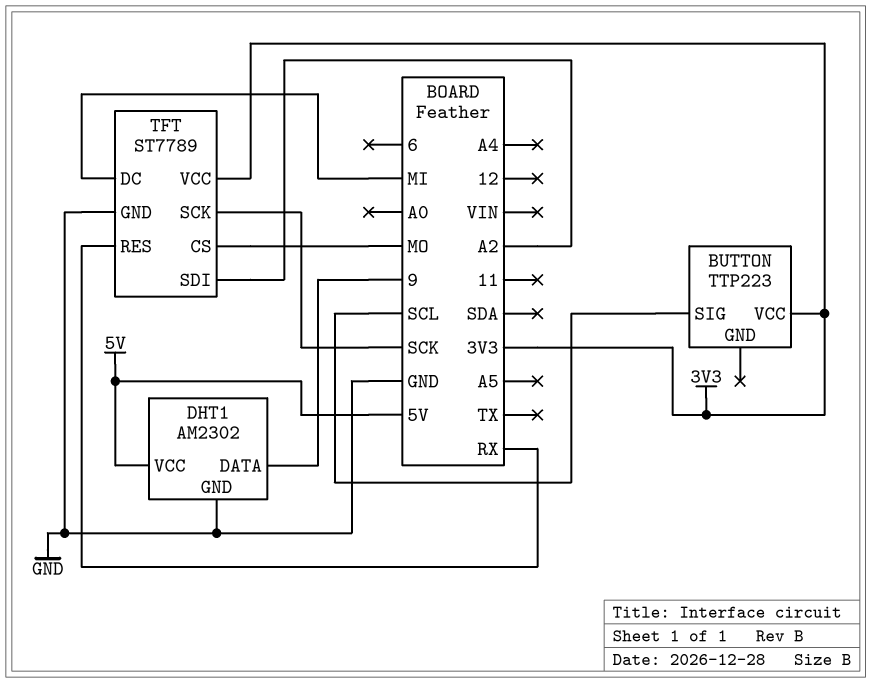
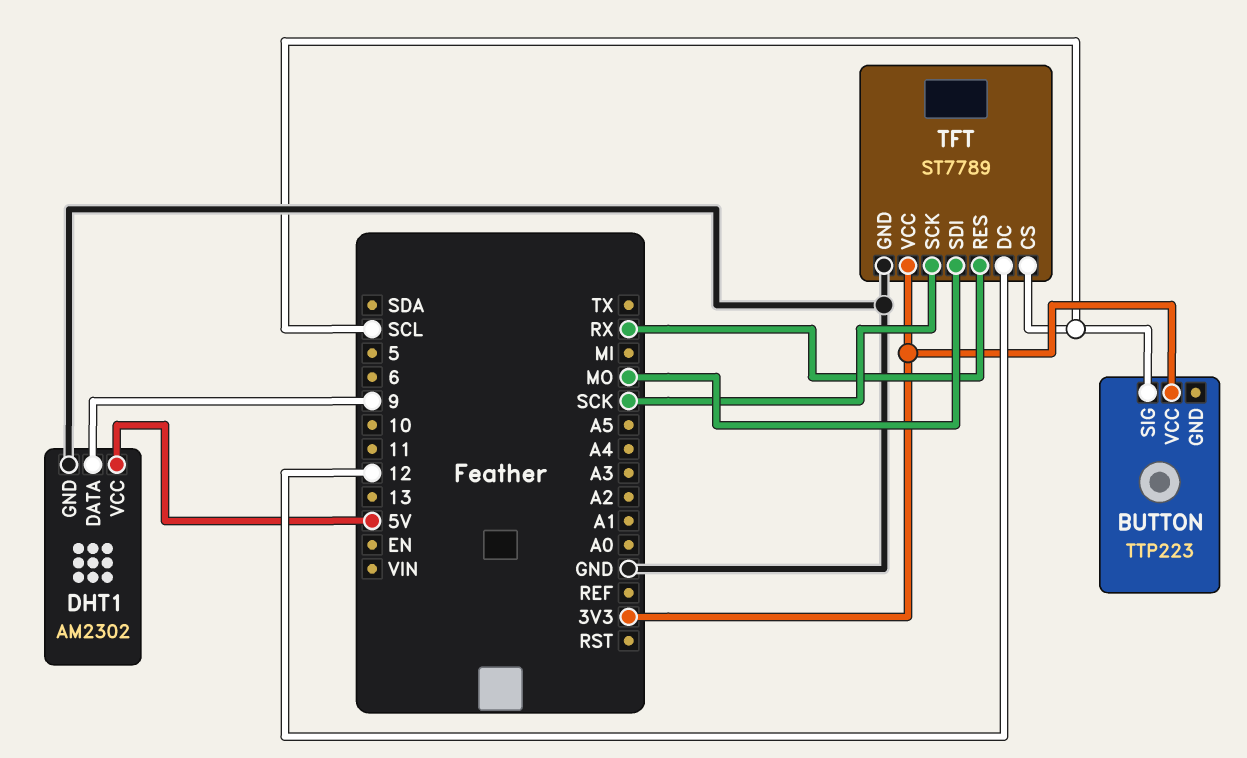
TFT pin CS: MO -> SCL
TFT pin DC: MI -> 12
TFT pin SDI: A2 -> MO

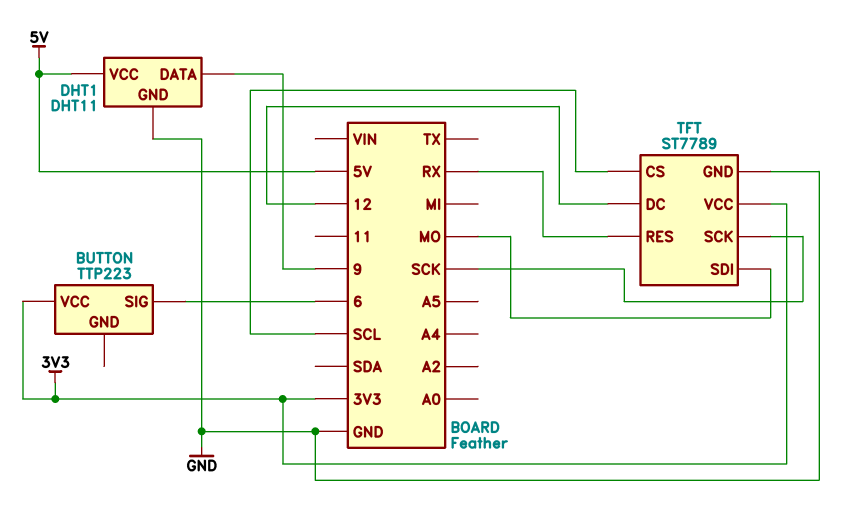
BUTTON pin SIG: SCL -> 6
DHT1: AM2302 -> DHT11

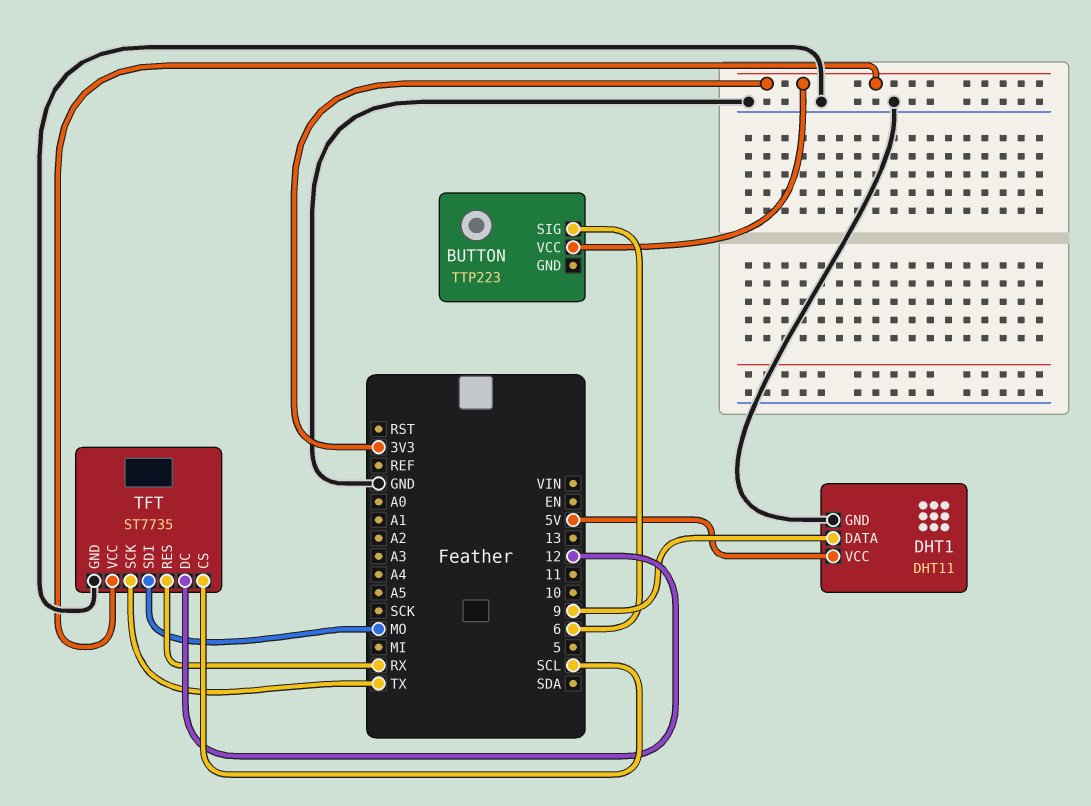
TFT: ST7789 -> ST7735
TFT pin SCK: SCK -> TX

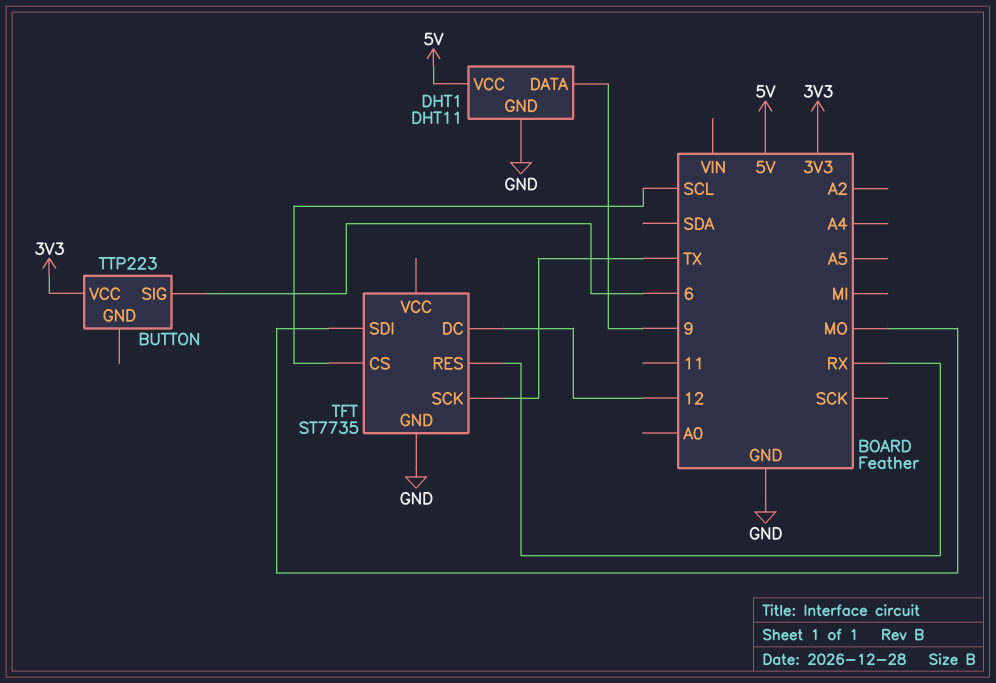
TFT pin VCC: 3V3 -> none

